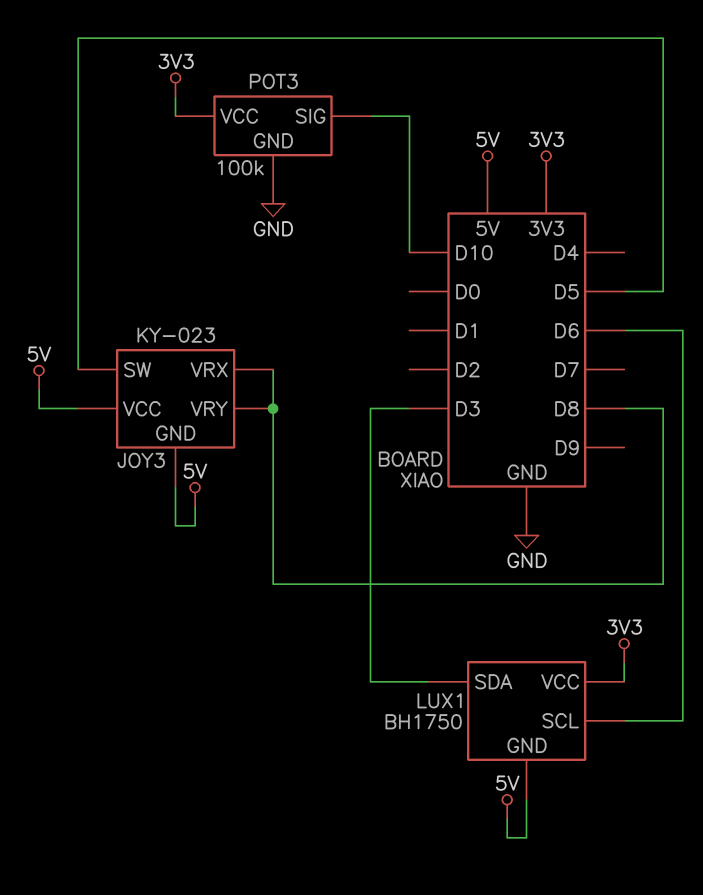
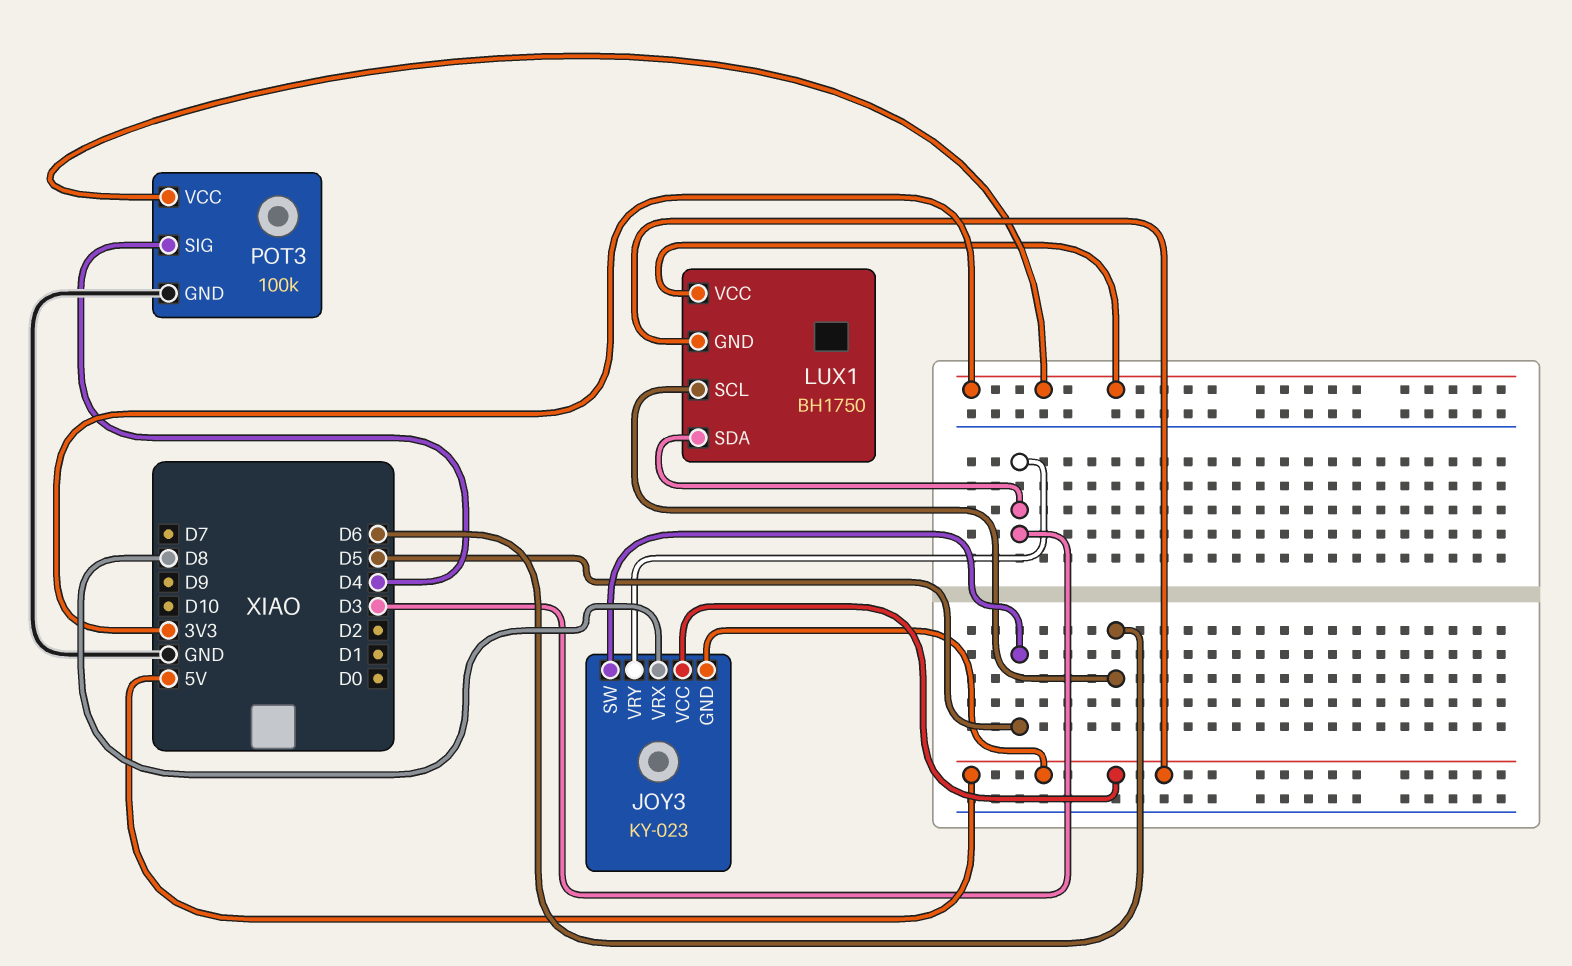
JOY3 pin VRY: D8 -> D3
POT3 pin SIG: D10 -> D4

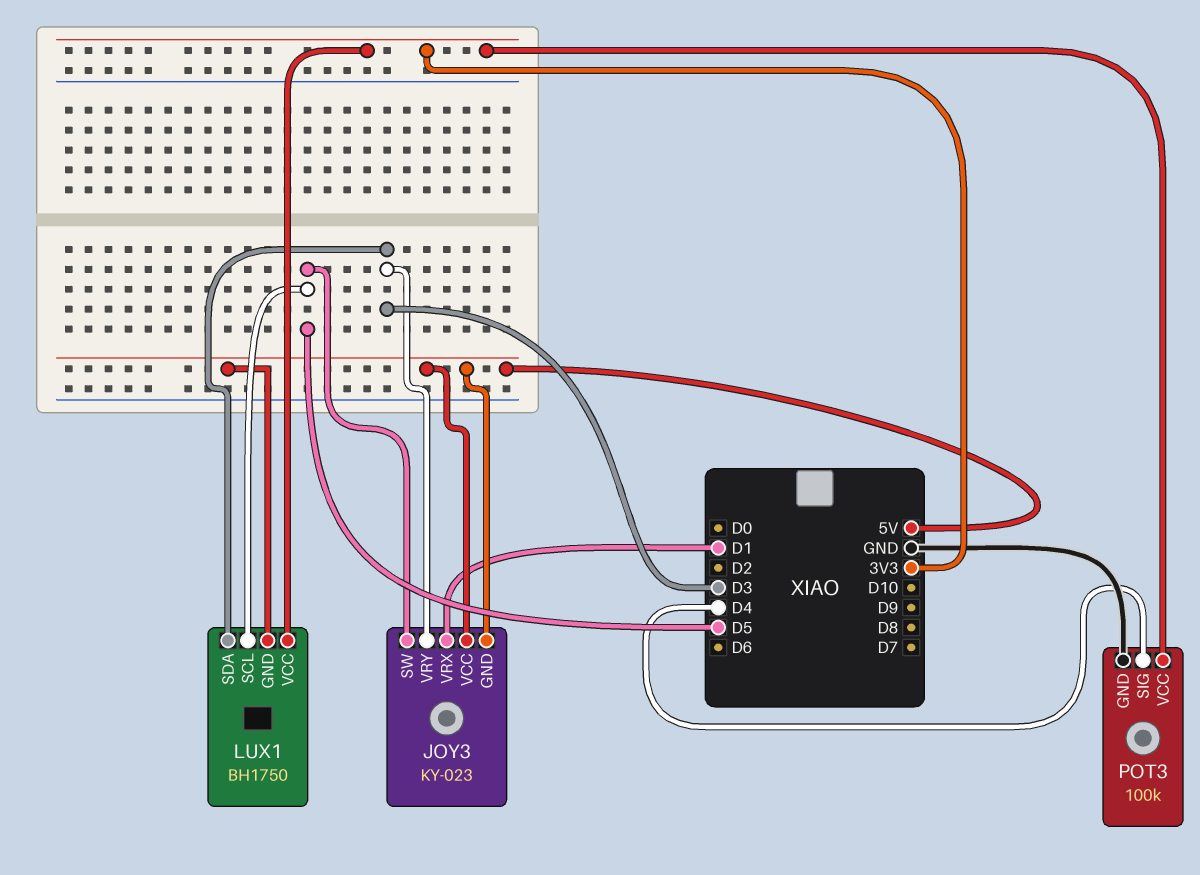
JOY3 pin VRX: D8 -> D1
LUX1 pin SCL: D6 -> D5

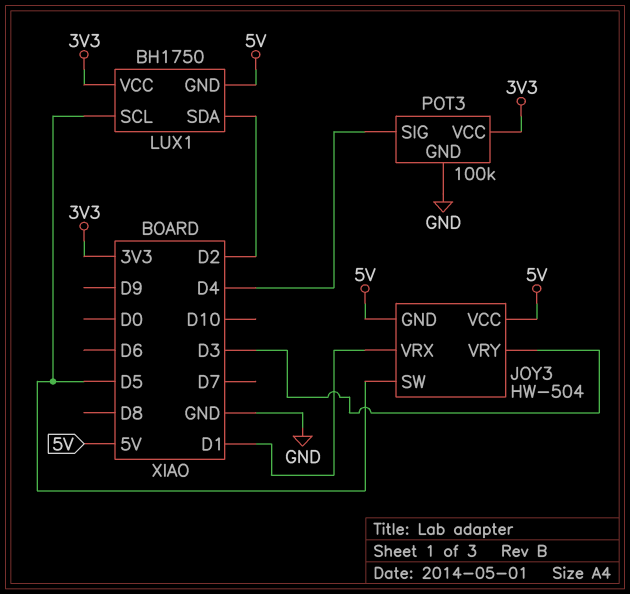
JOY3: KY-023 -> HW-504
LUX1 pin SDA: D3 -> D2

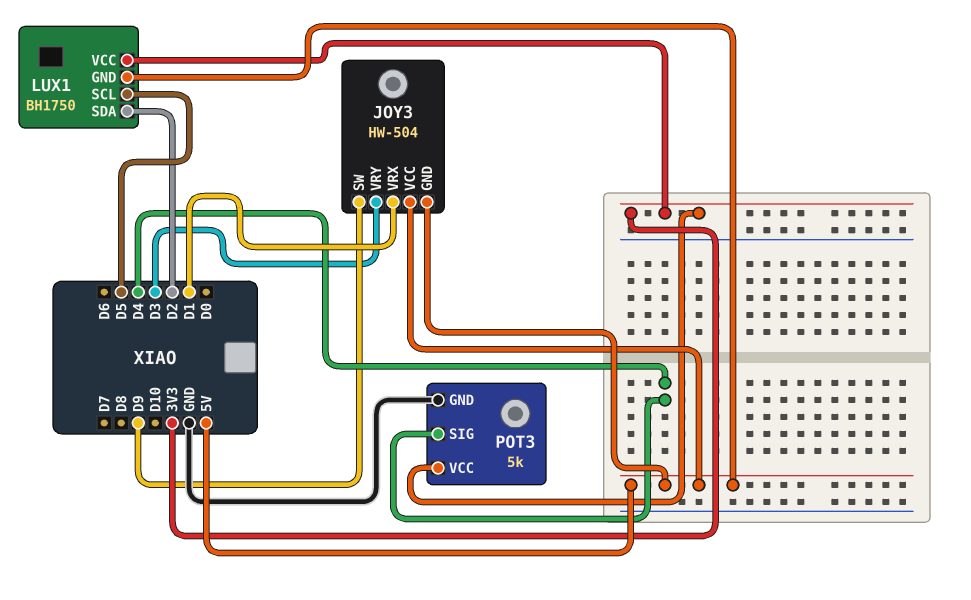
JOY3 pin SW: D5 -> D9
POT3: 100k -> 5k

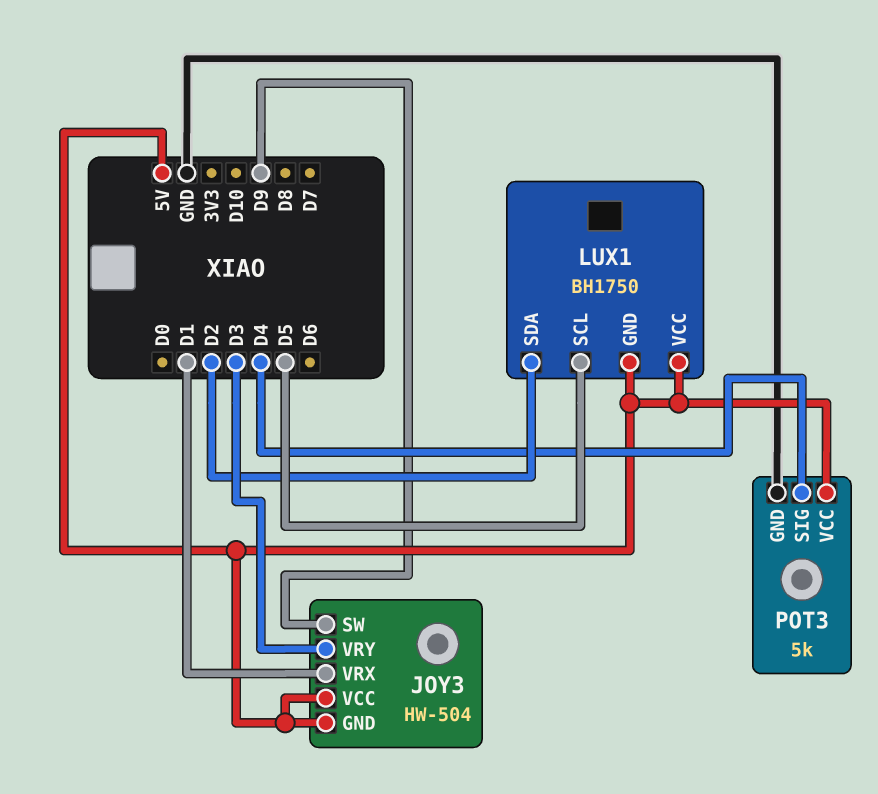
LUX1 pin VCC: 3V3 -> 5V
POT3 pin VCC: 3V3 -> 5V

